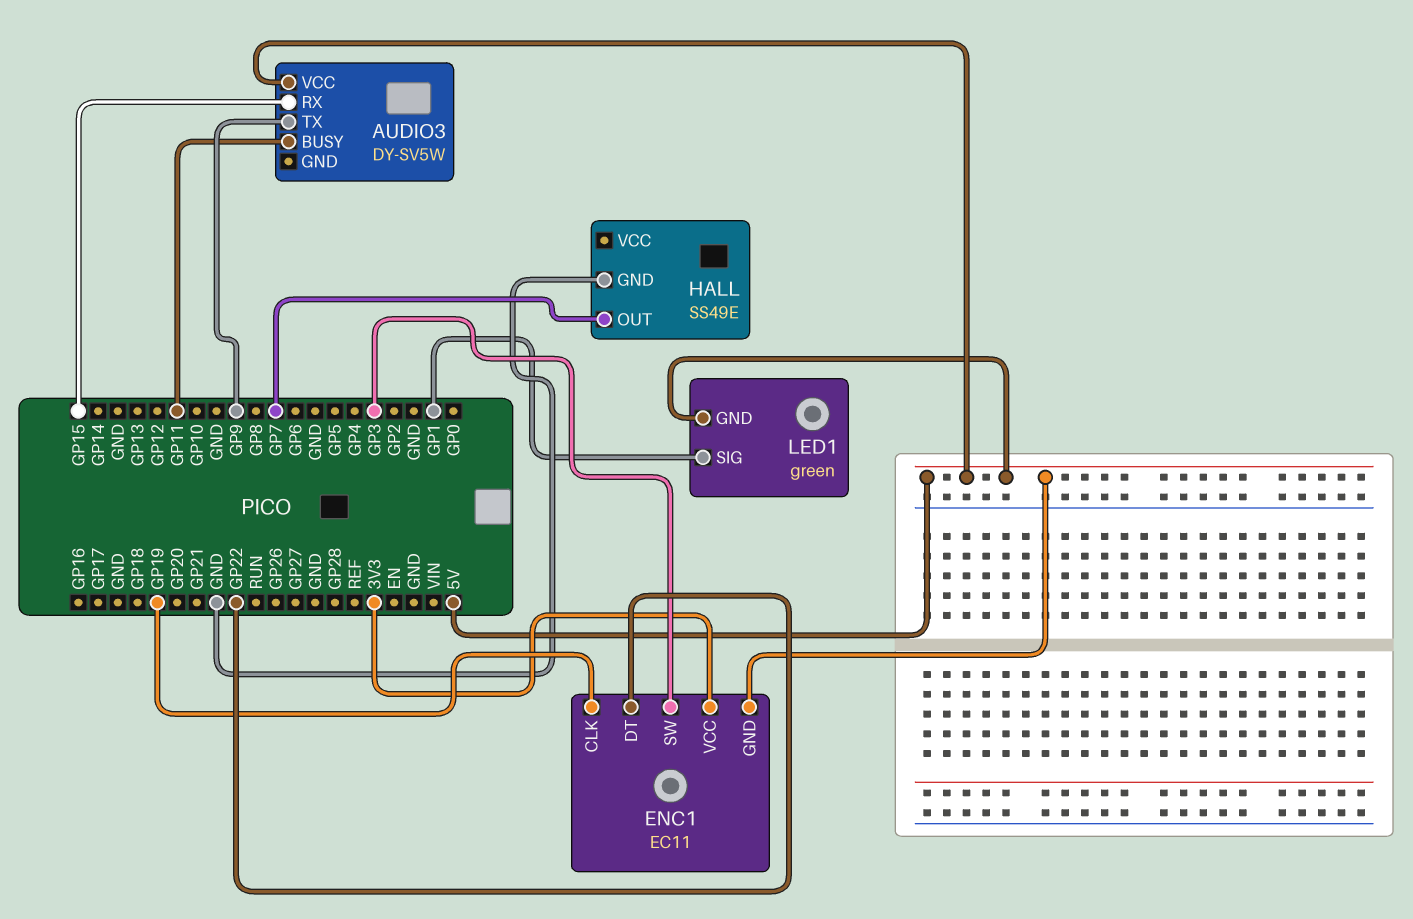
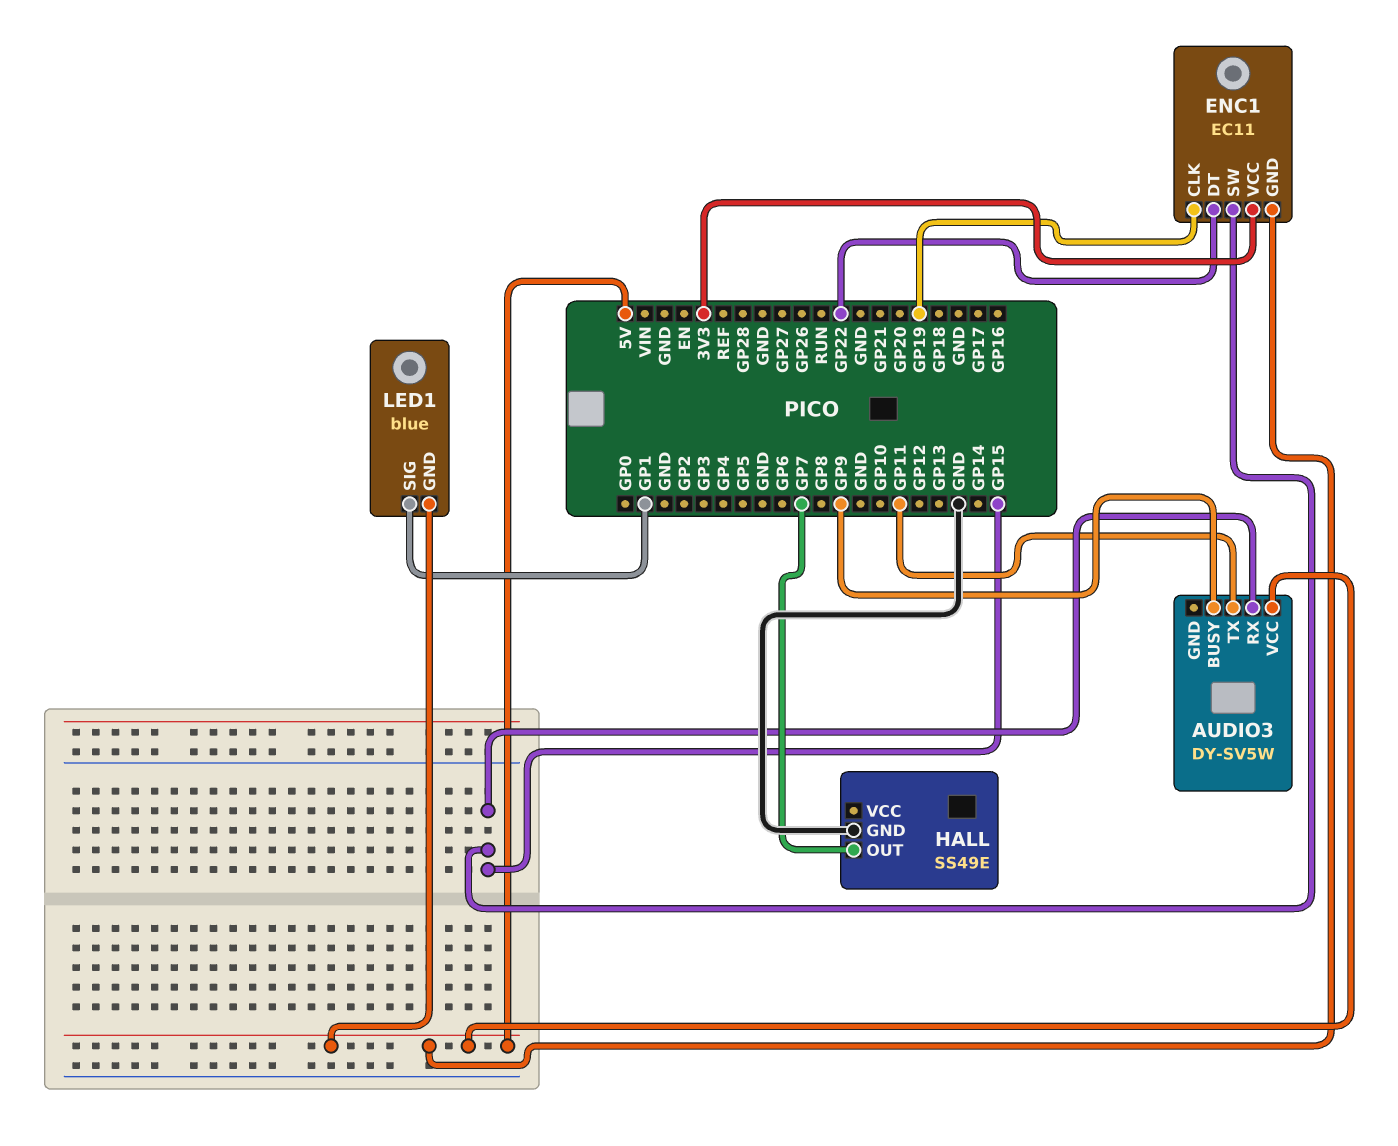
AUDIO3 pin BUSY: GP11 -> GP9
AUDIO3 pin TX: GP9 -> GP11
ENC1 pin SW: GP3 -> GP15
LED1: green -> blue

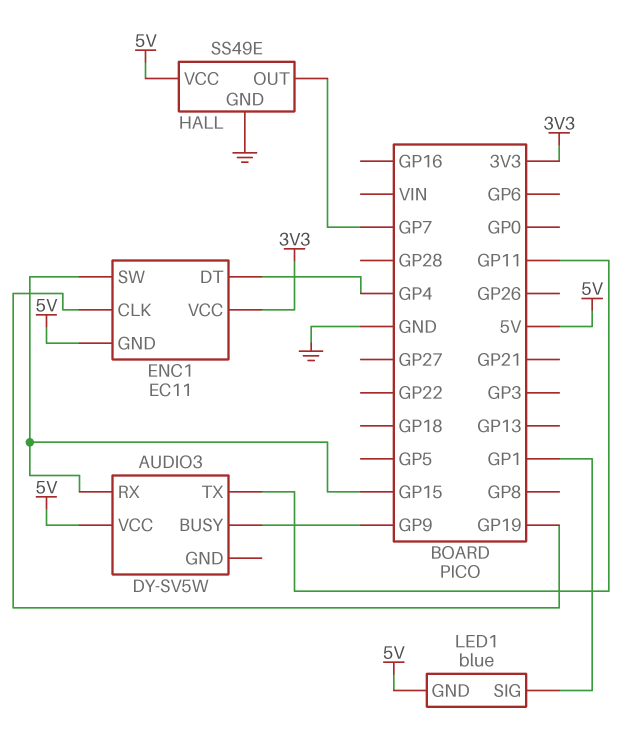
ENC1 pin DT: GP22 -> GP4
HALL pin VCC: none -> 5V

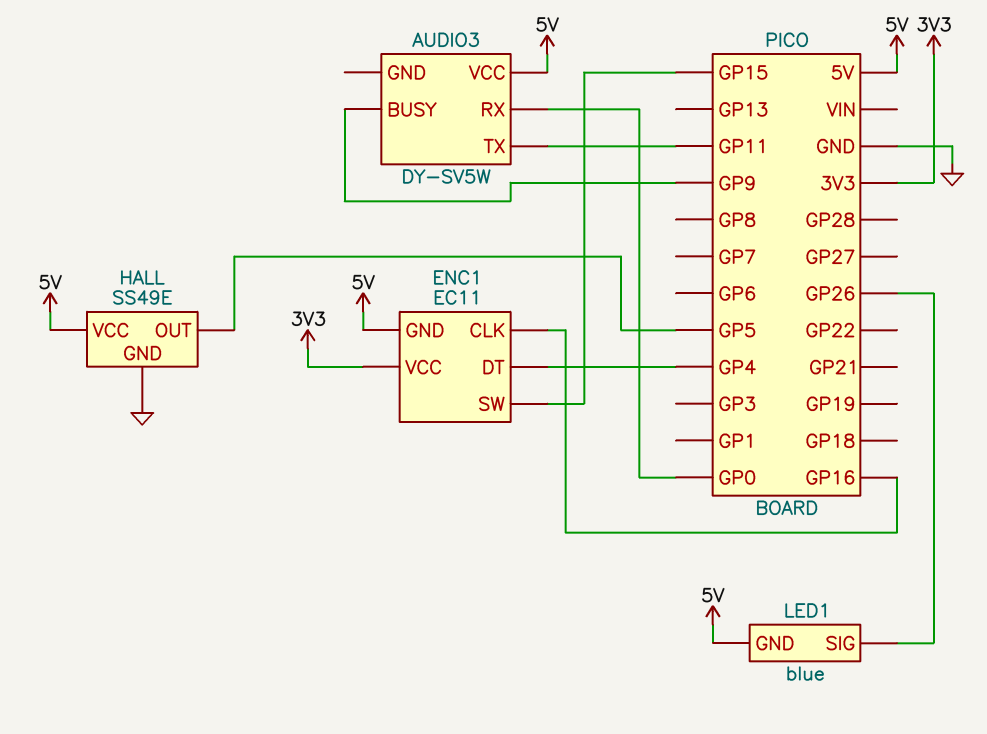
AUDIO3 pin RX: GP15 -> GP0
ENC1 pin CLK: GP19 -> GP16
HALL pin OUT: GP7 -> GP5
LED1 pin SIG: GP1 -> GP26

